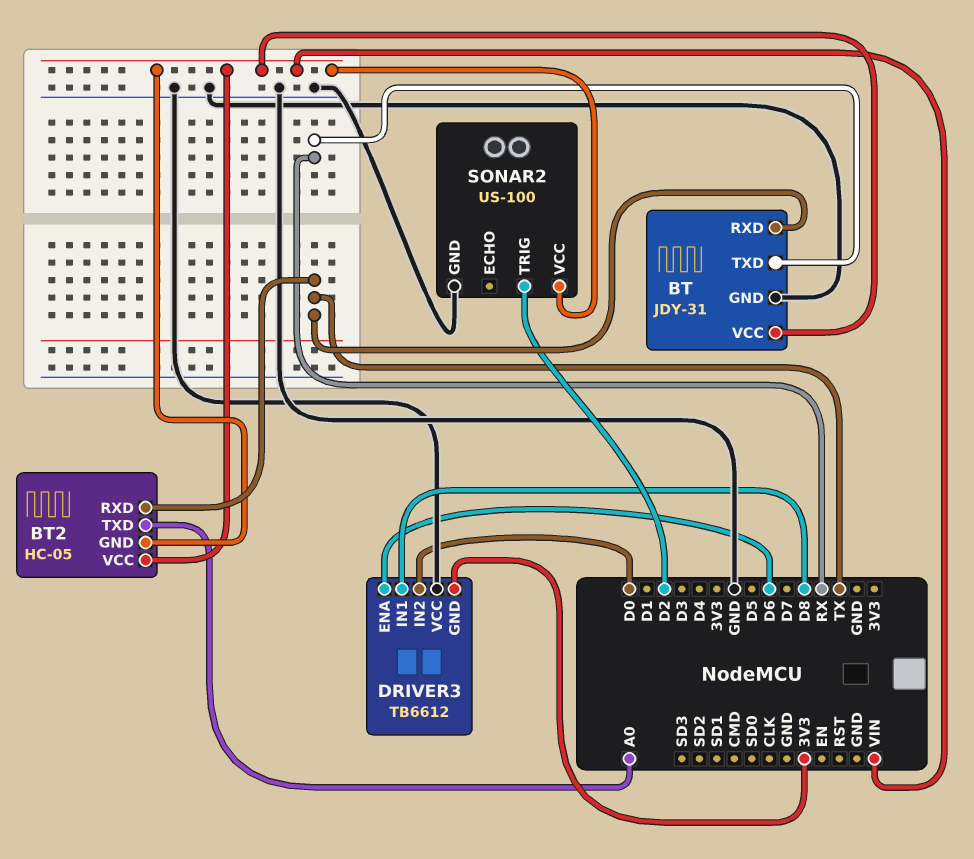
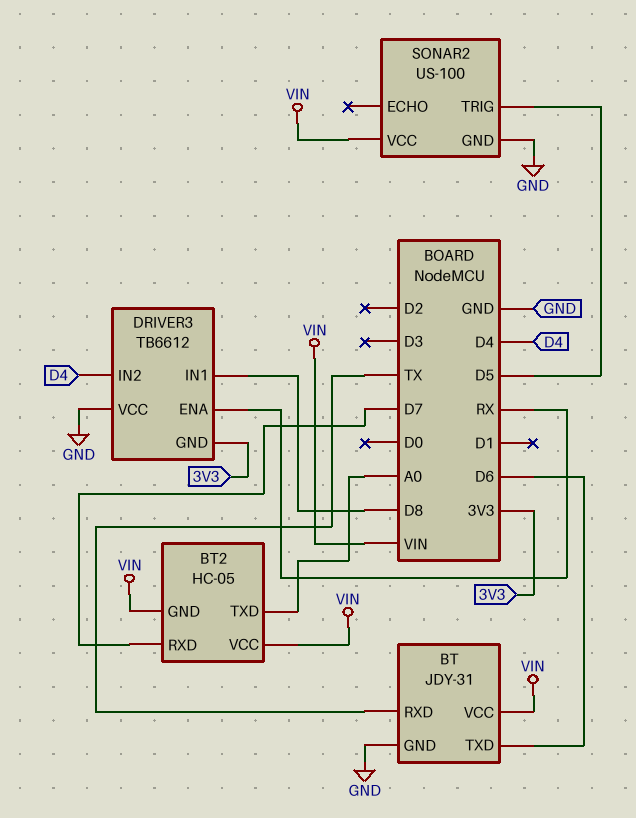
BT pin TXD: RX -> D6
BT2 pin RXD: TX -> D7
DRIVER3 pin ENA: D6 -> RX
DRIVER3 pin IN2: D0 -> D4
SONAR2 pin TRIG: D2 -> D5

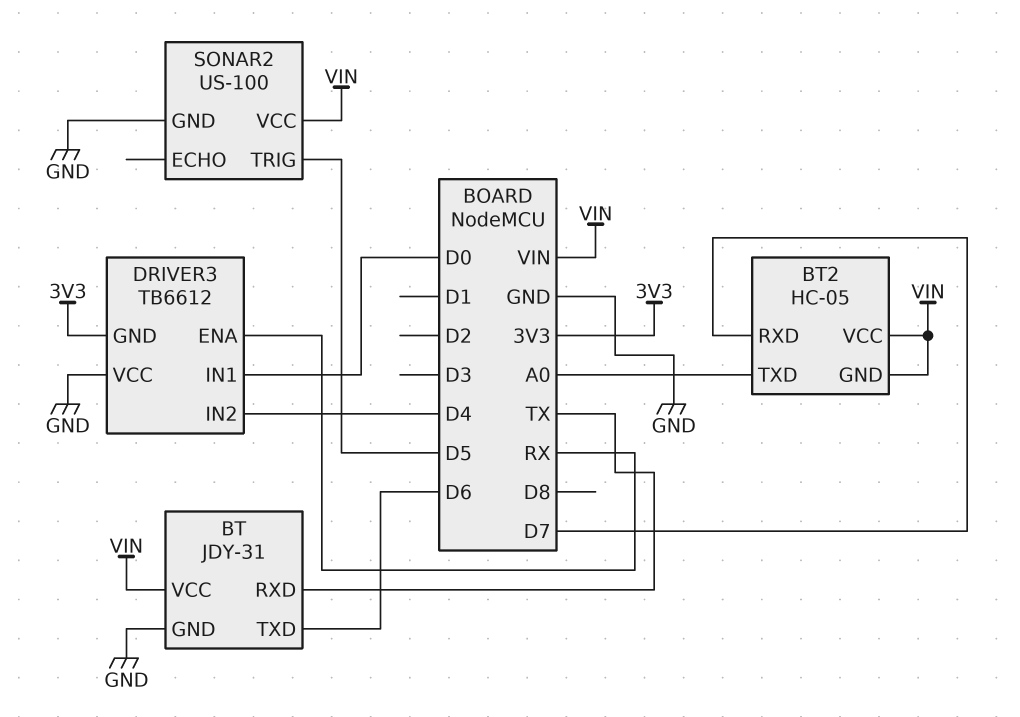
DRIVER3 pin IN1: D8 -> D0

